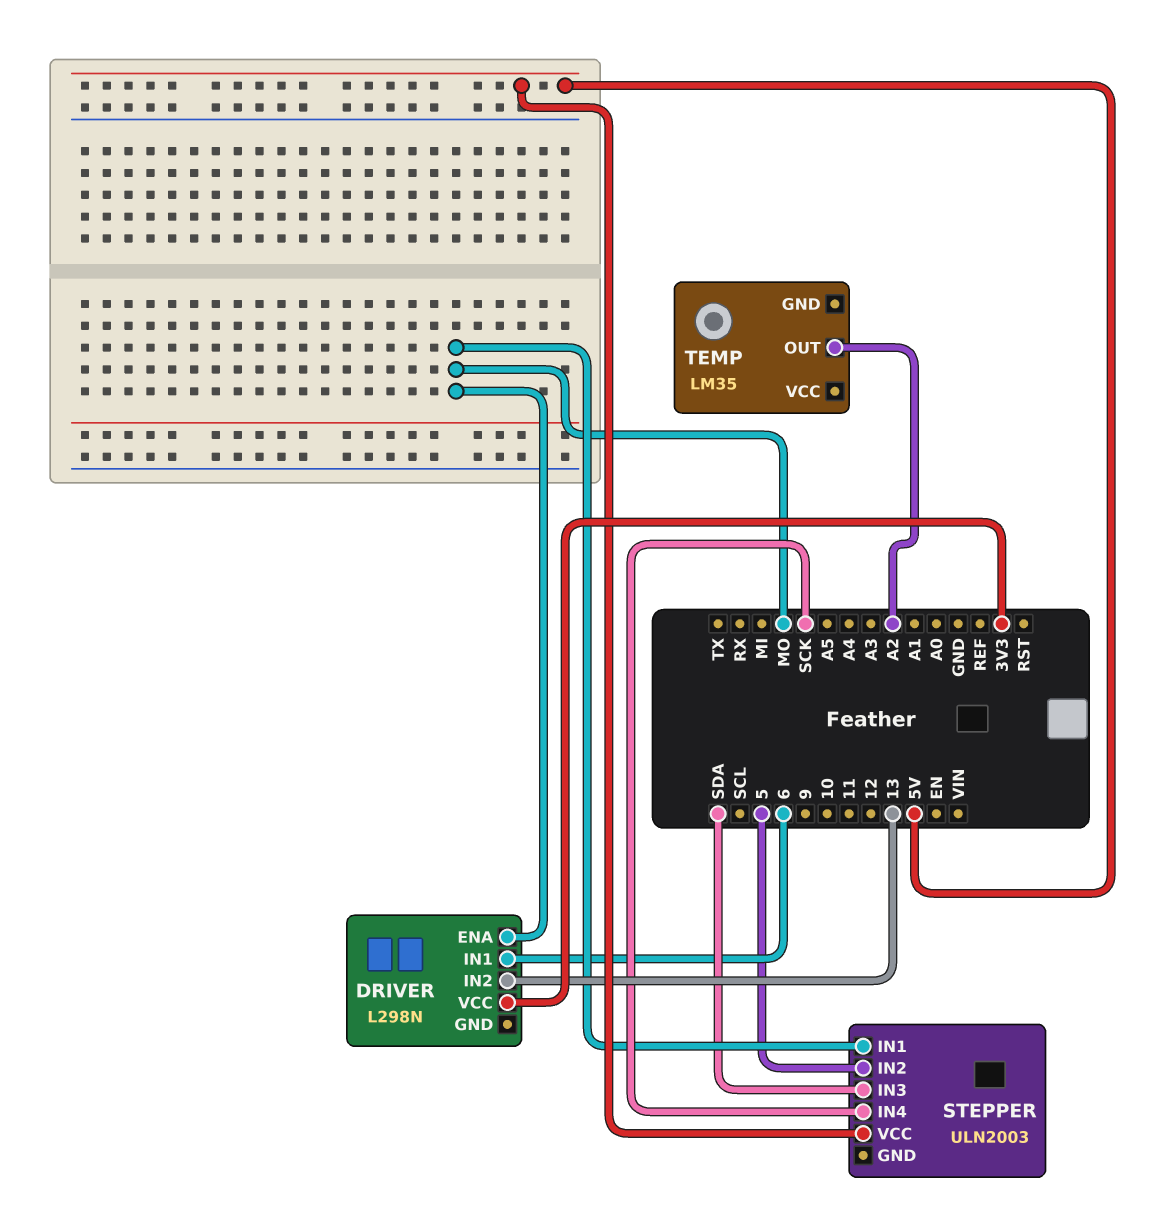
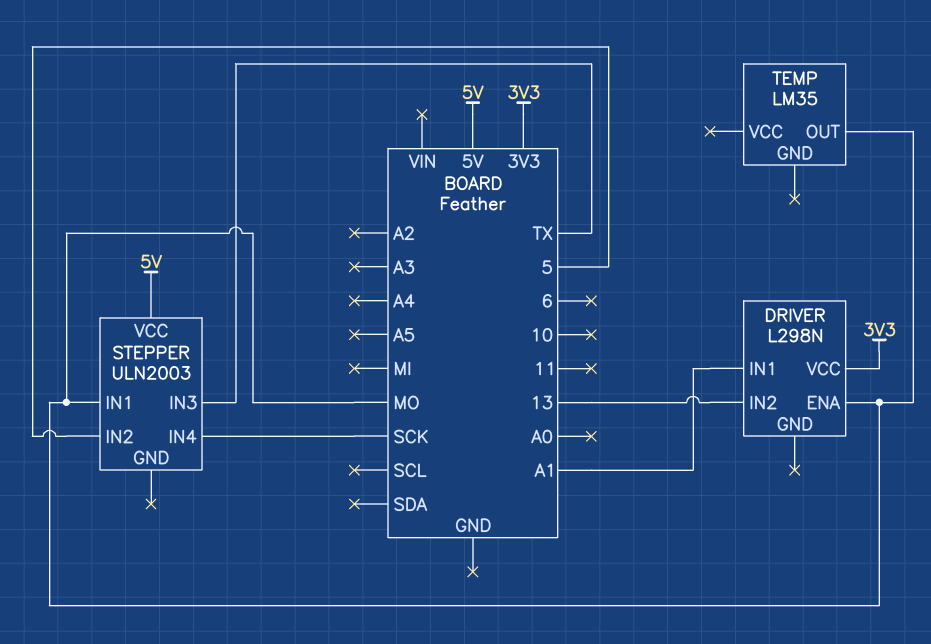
DRIVER pin IN1: 6 -> A1
STEPPER pin IN3: SDA -> TX
TEMP pin OUT: A2 -> MO

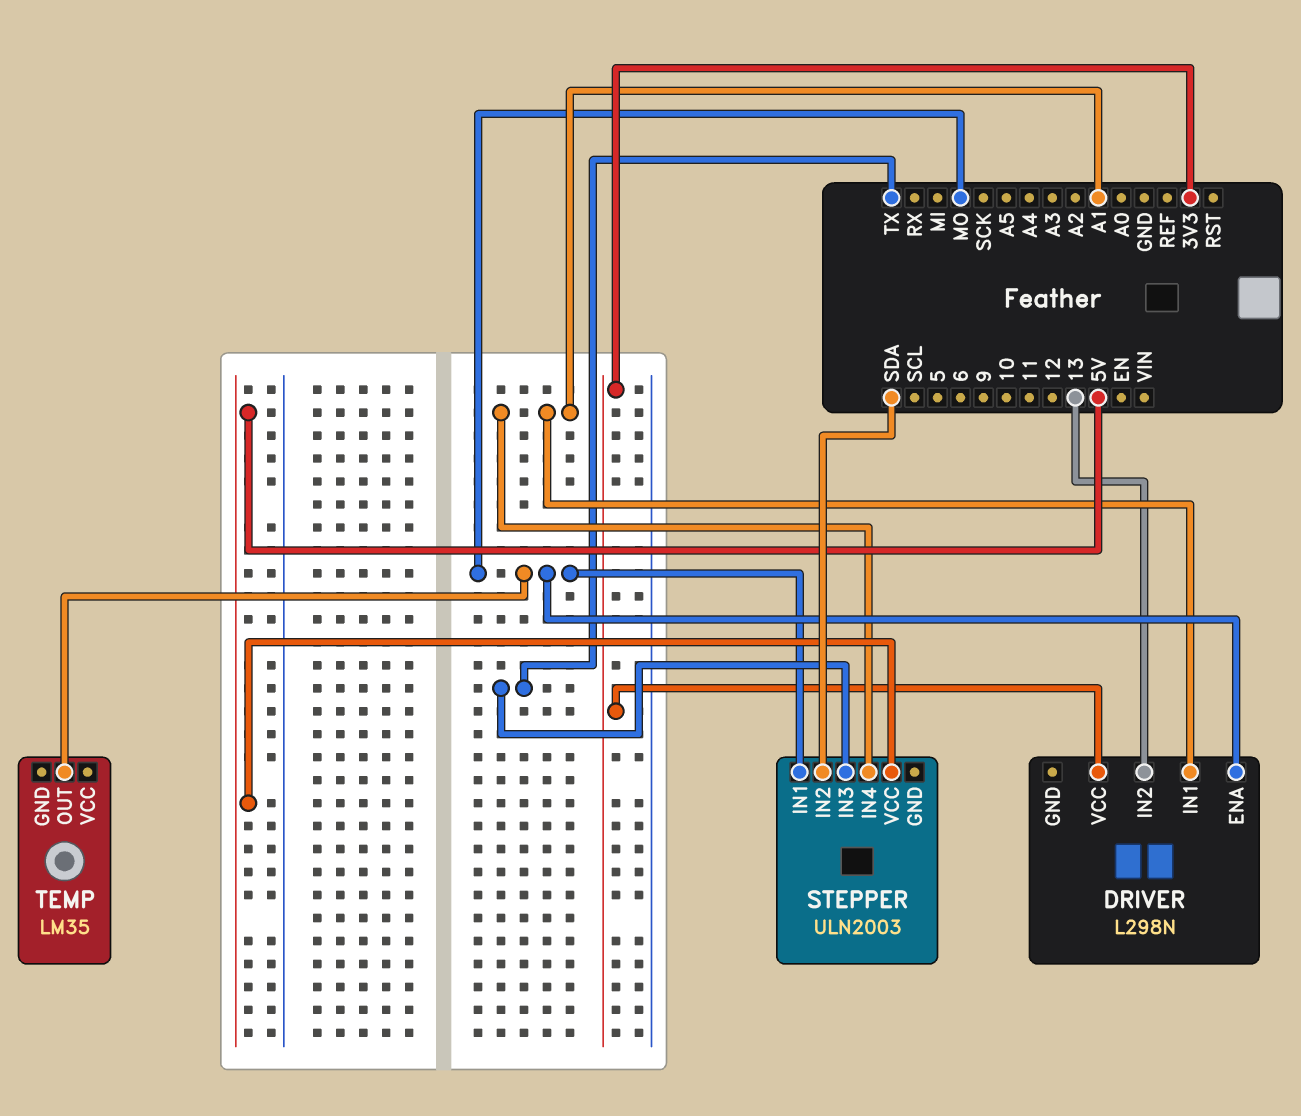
STEPPER pin IN2: 5 -> SDA
STEPPER pin IN4: SCK -> A1

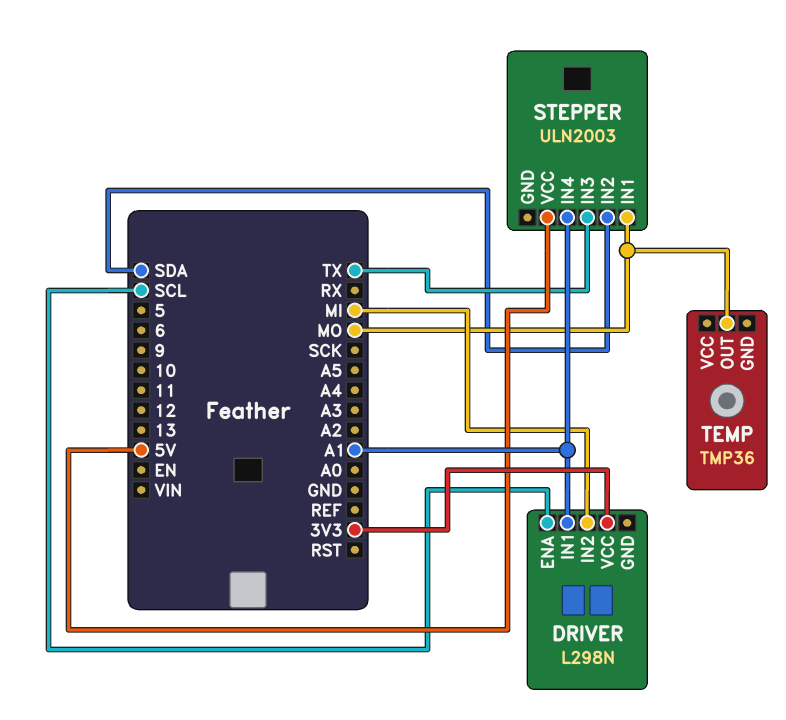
DRIVER pin ENA: MO -> SCL
DRIVER pin IN2: 13 -> MI
TEMP: LM35 -> TMP36

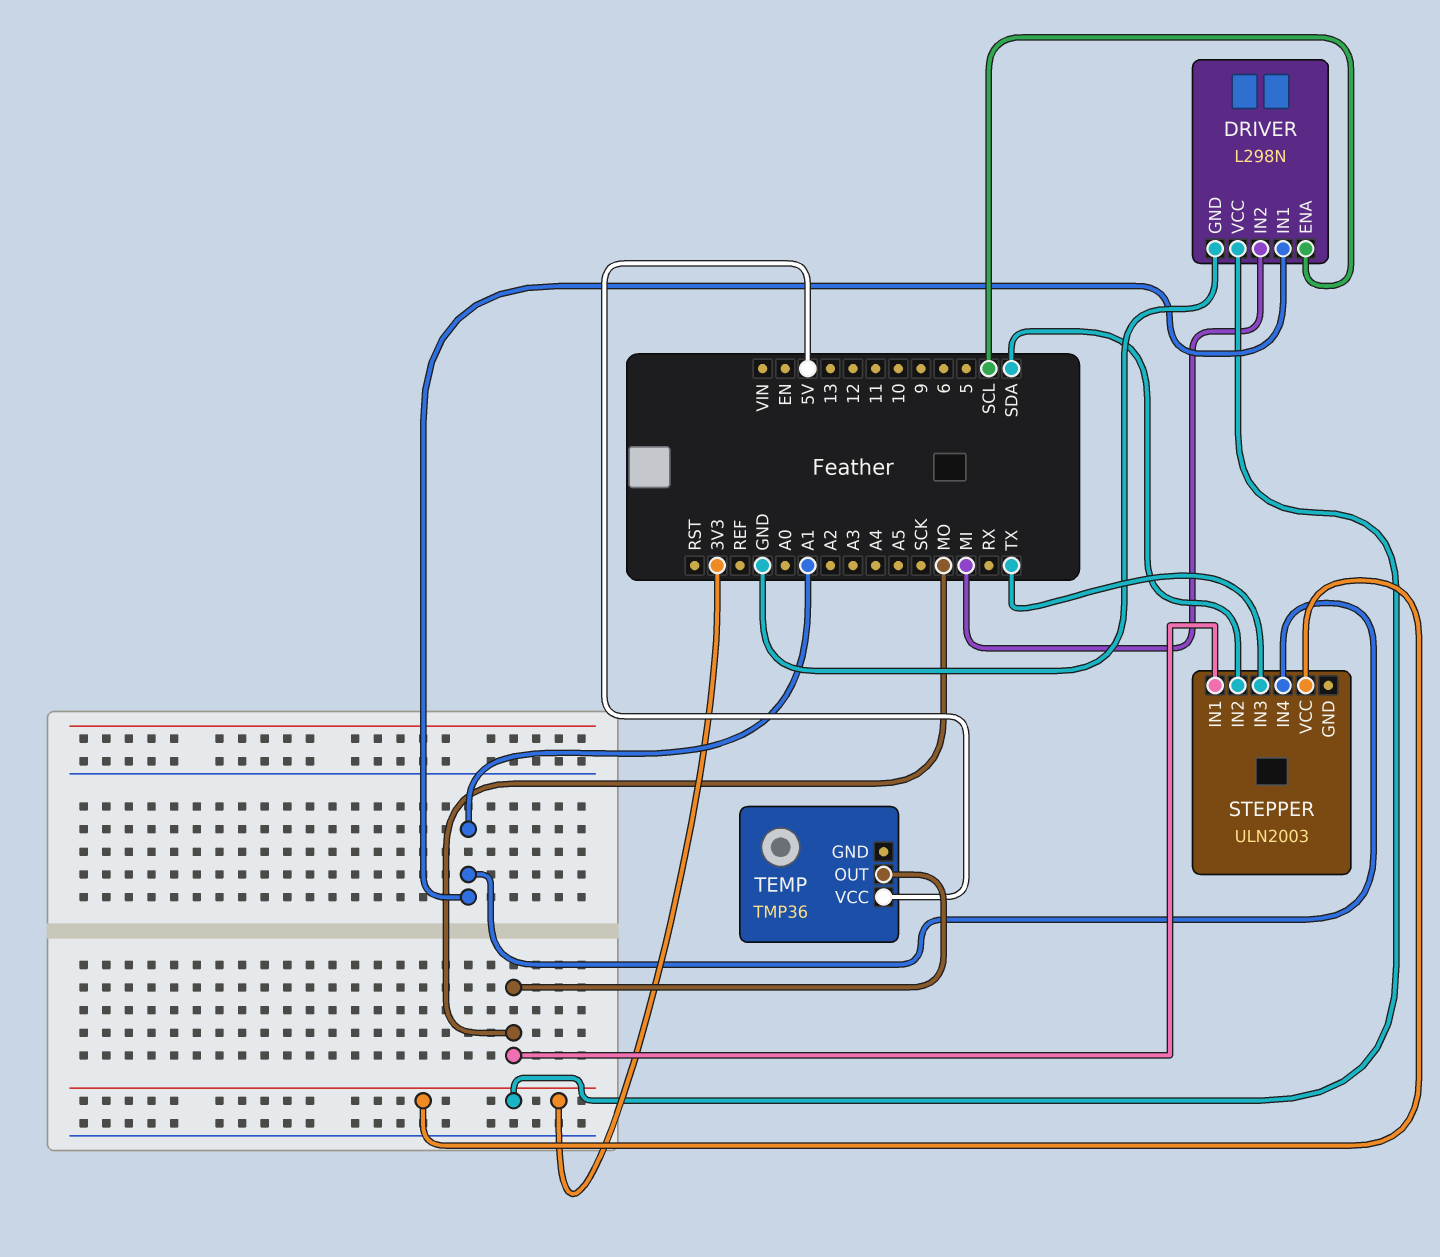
DRIVER pin GND: none -> GND
STEPPER pin VCC: 5V -> 3V3
TEMP pin VCC: none -> 5V

